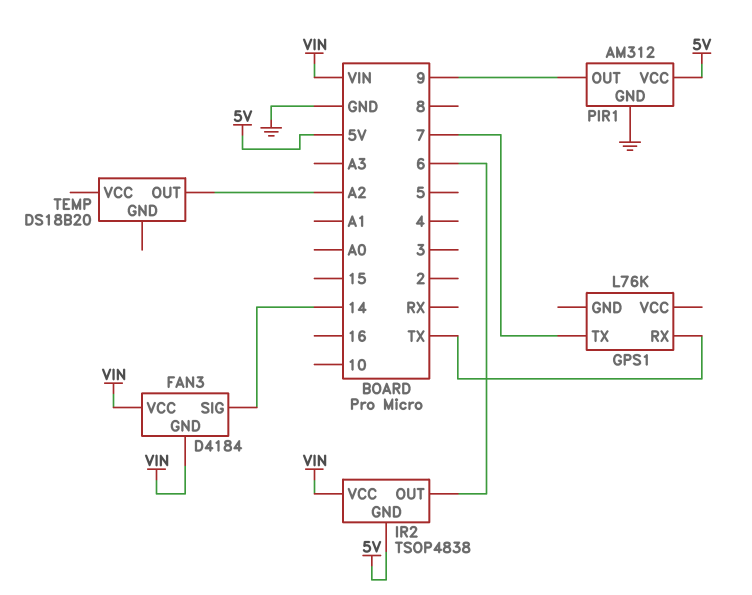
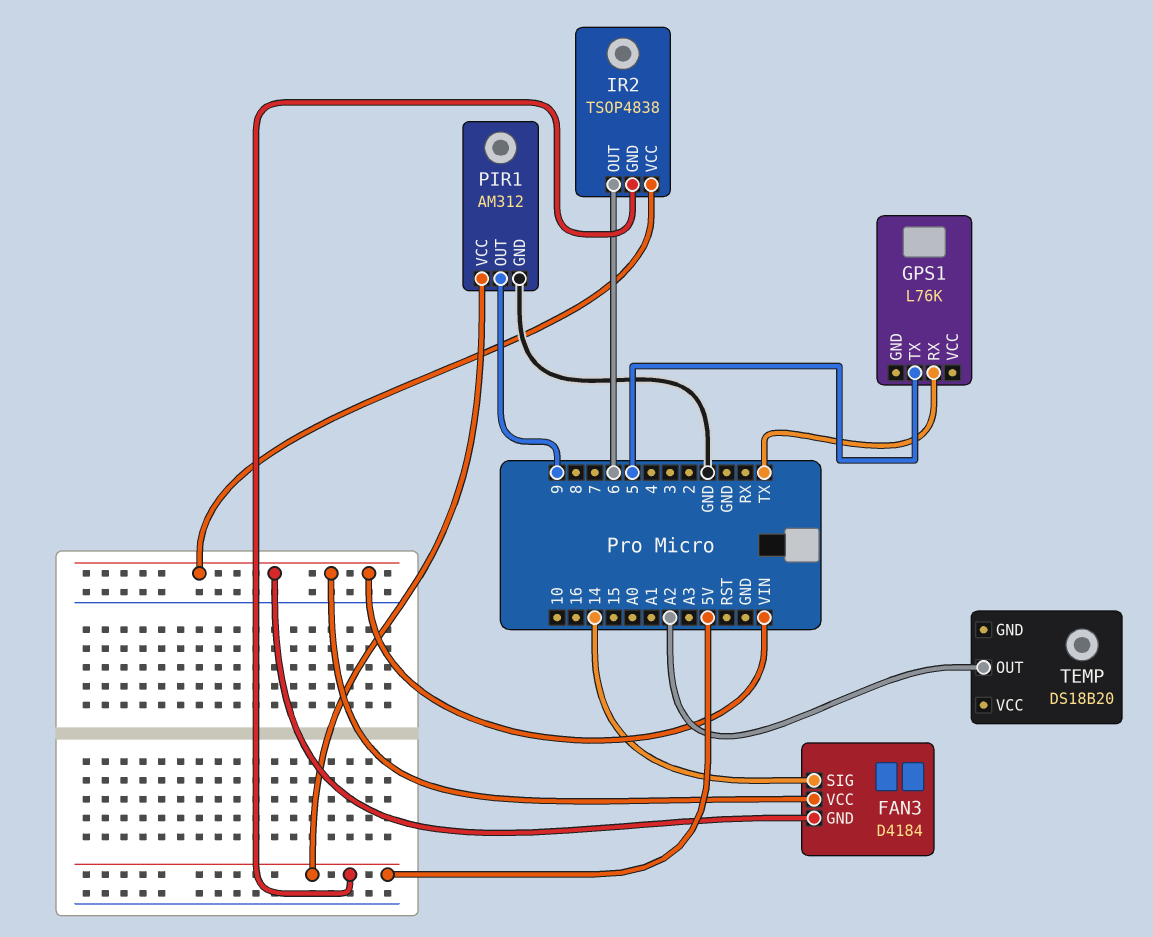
GPS1 pin TX: 7 -> 5

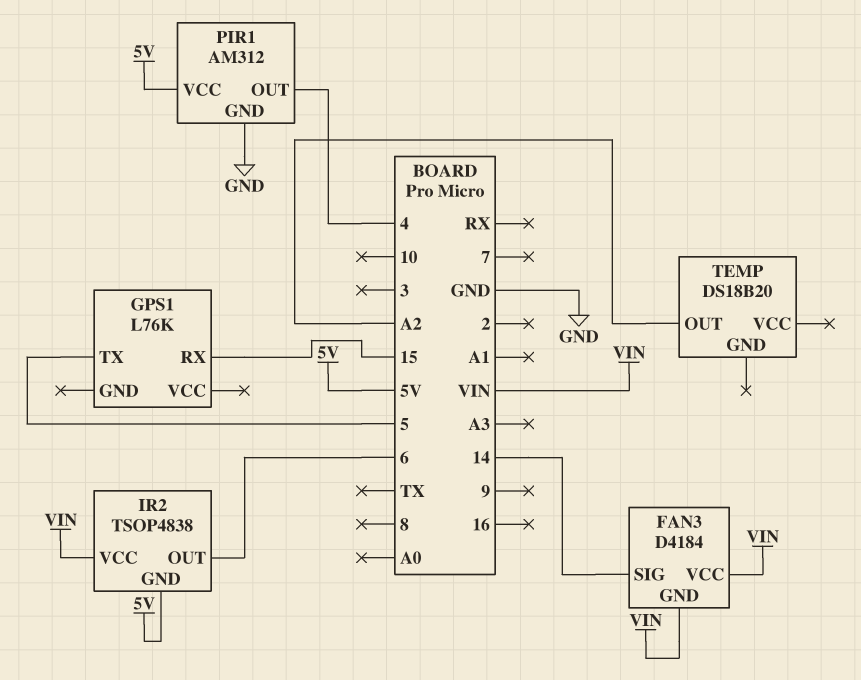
GPS1 pin RX: TX -> 15
PIR1 pin OUT: 9 -> 4

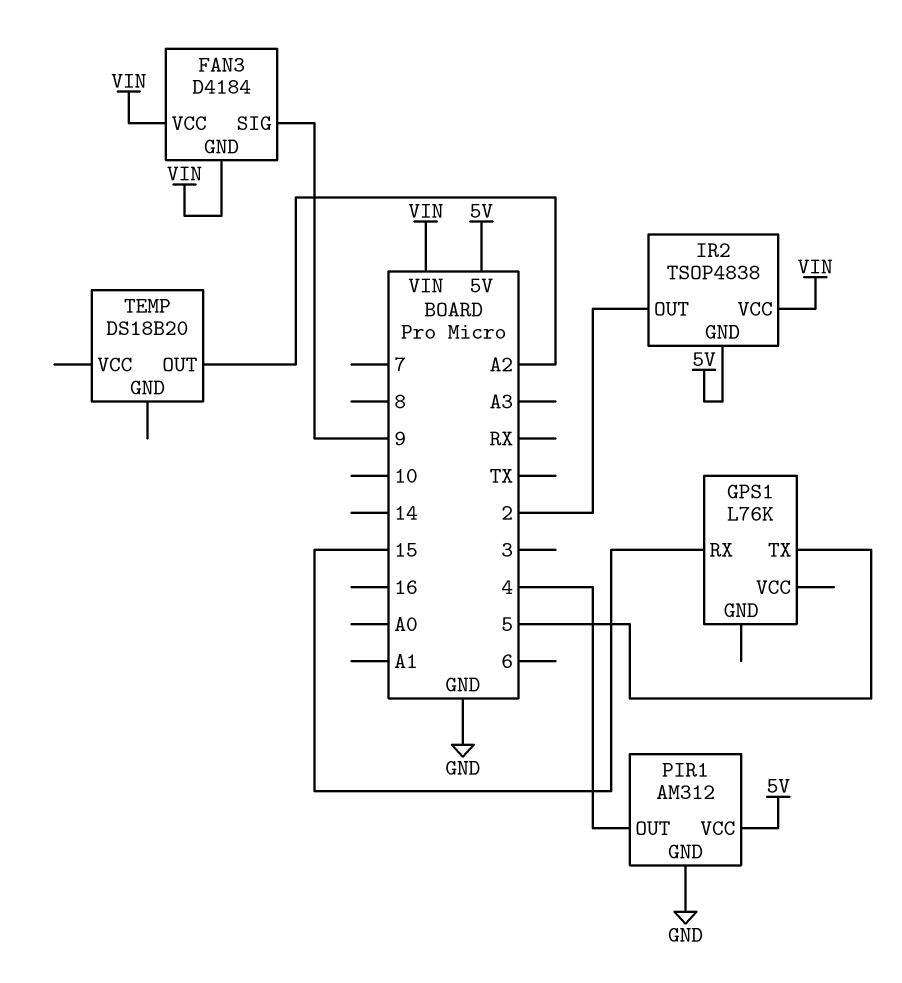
FAN3 pin SIG: 14 -> 9
IR2 pin OUT: 6 -> 2

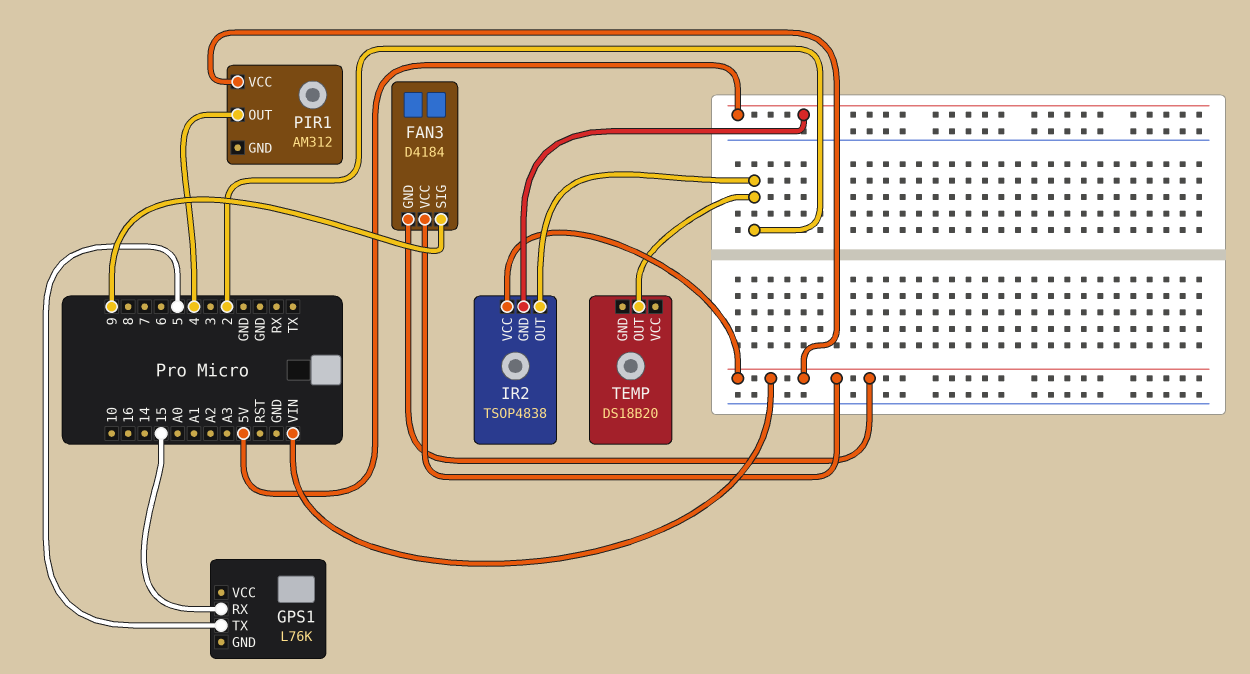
PIR1 pin GND: GND -> none
PIR1 pin VCC: 5V -> VIN
TEMP pin OUT: A2 -> 2

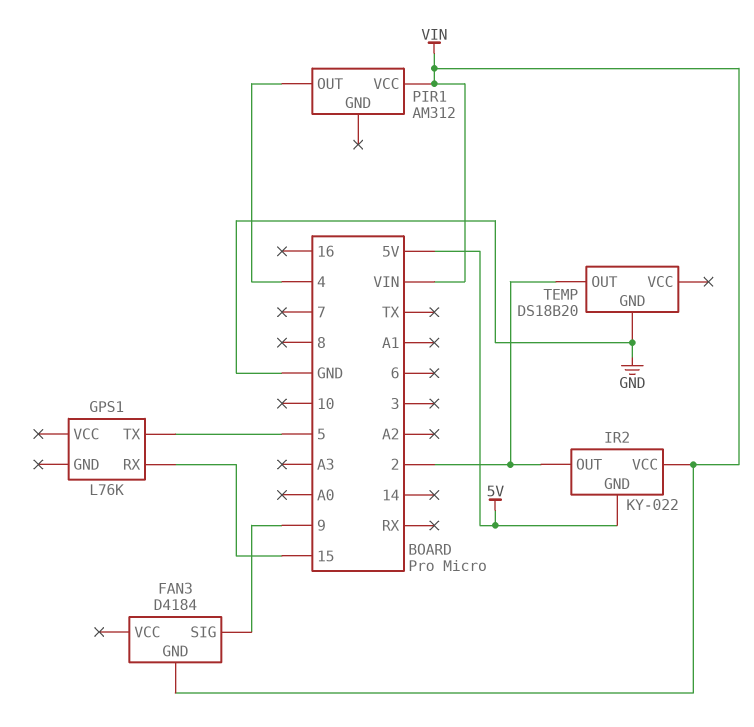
FAN3 pin VCC: VIN -> none
IR2: TSOP4838 -> KY-022
TEMP pin GND: none -> GND

